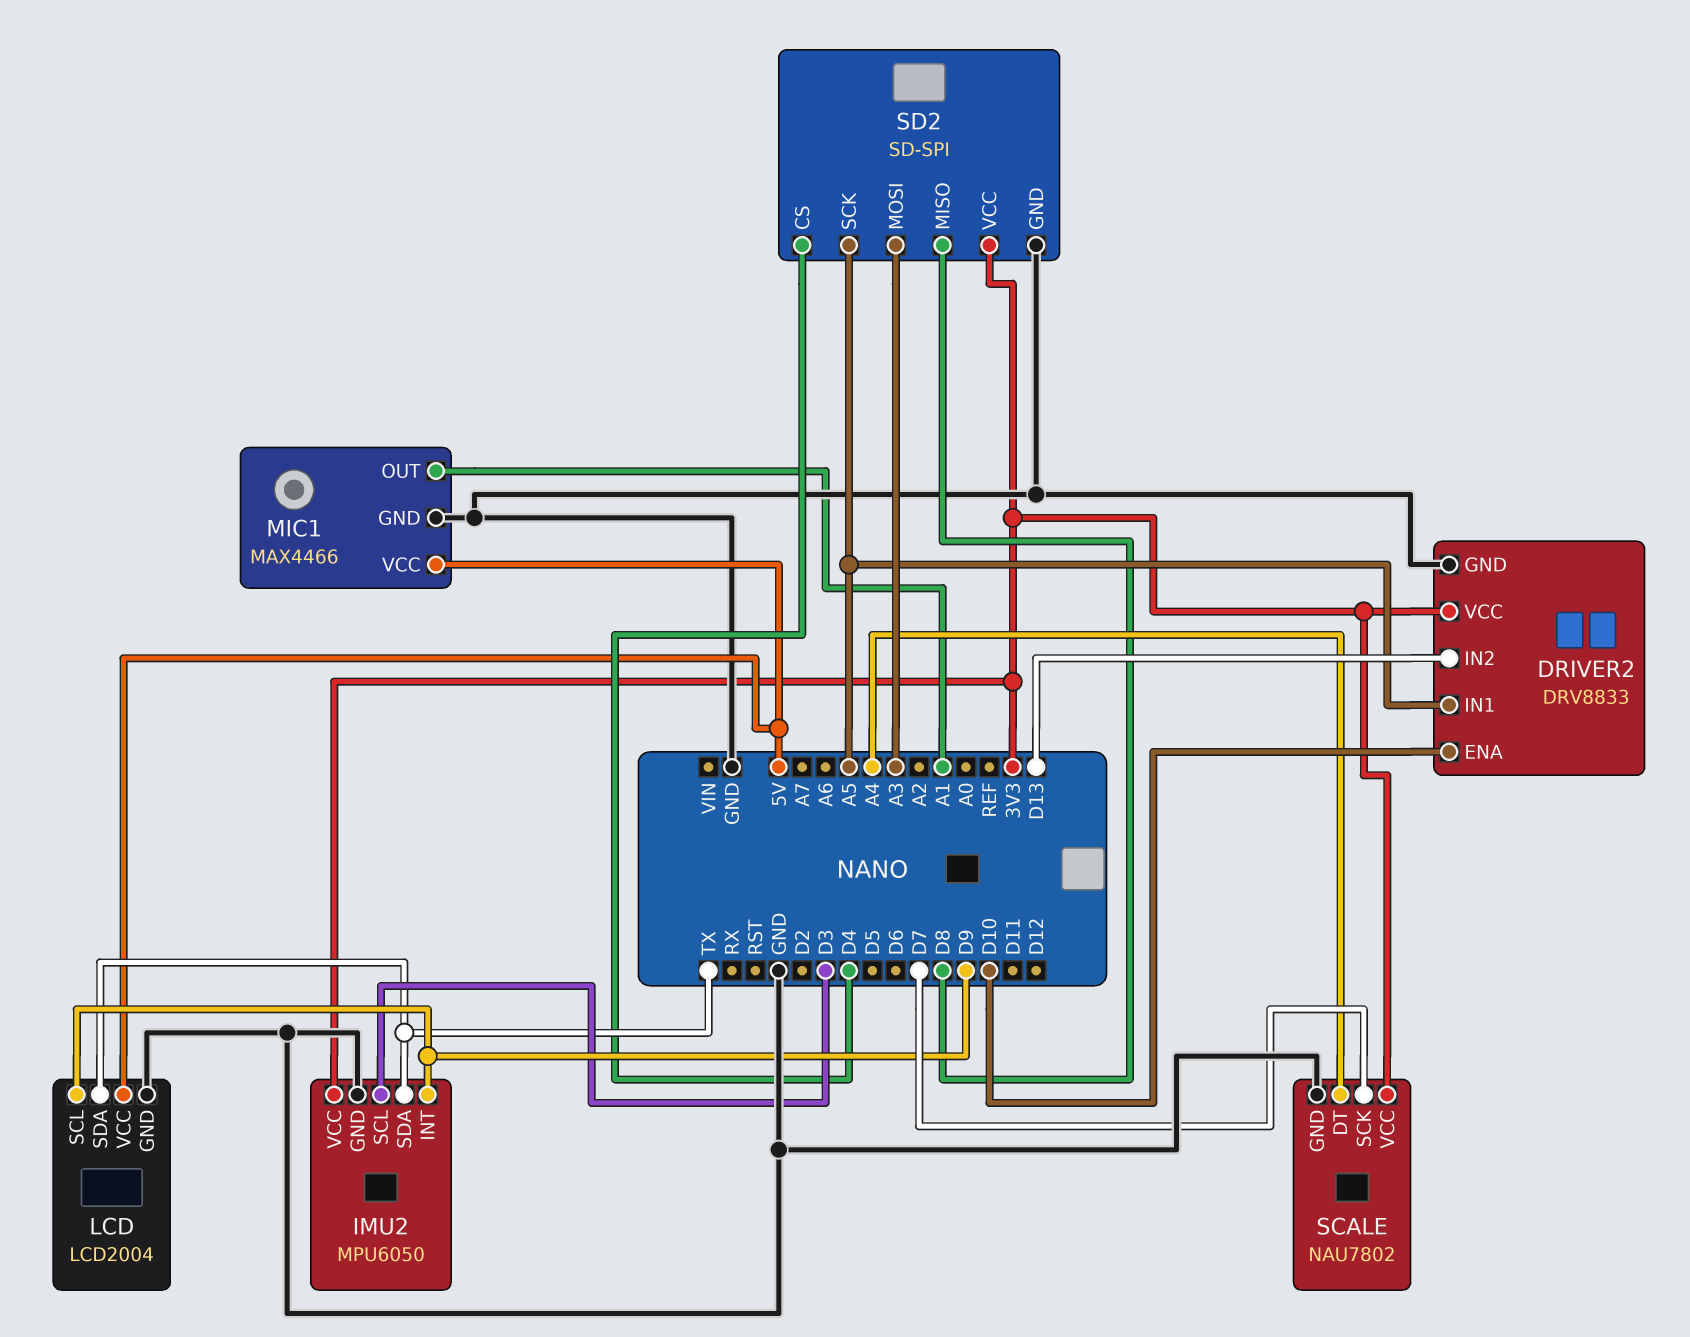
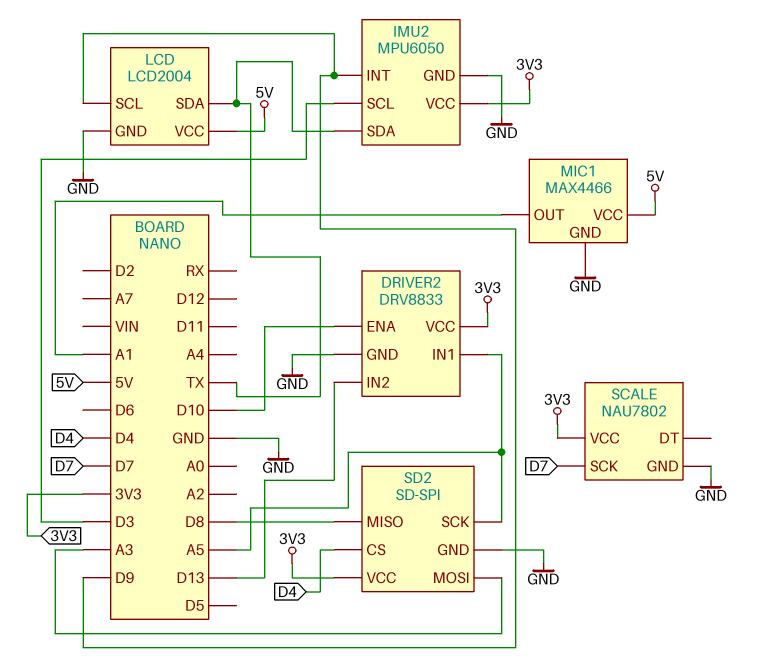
SCALE pin DT: A4 -> none

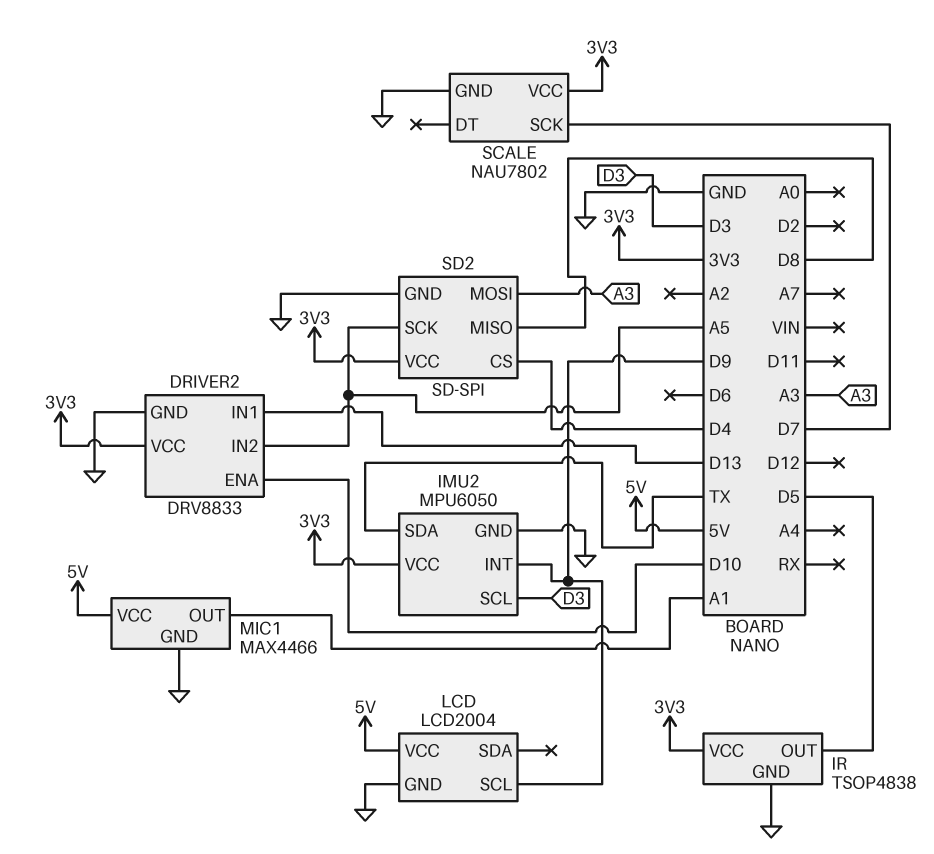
DRIVER2 pin IN1: A5 -> D13
DRIVER2 pin IN2: D13 -> A5
IR: none -> TSOP4838
IR pin GND: none -> GND
IR pin OUT: none -> D5
IR pin VCC: none -> 3V3
LCD pin SDA: TX -> none

